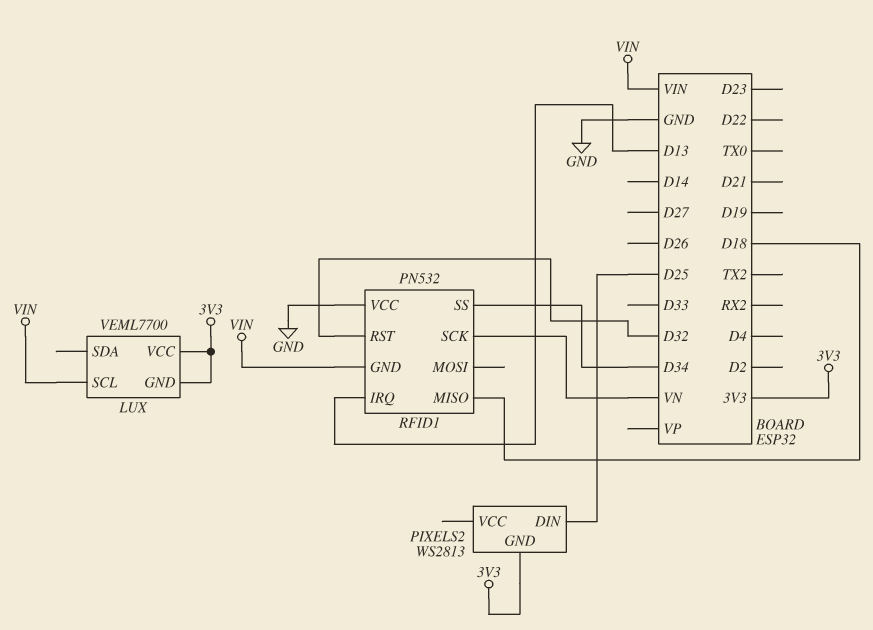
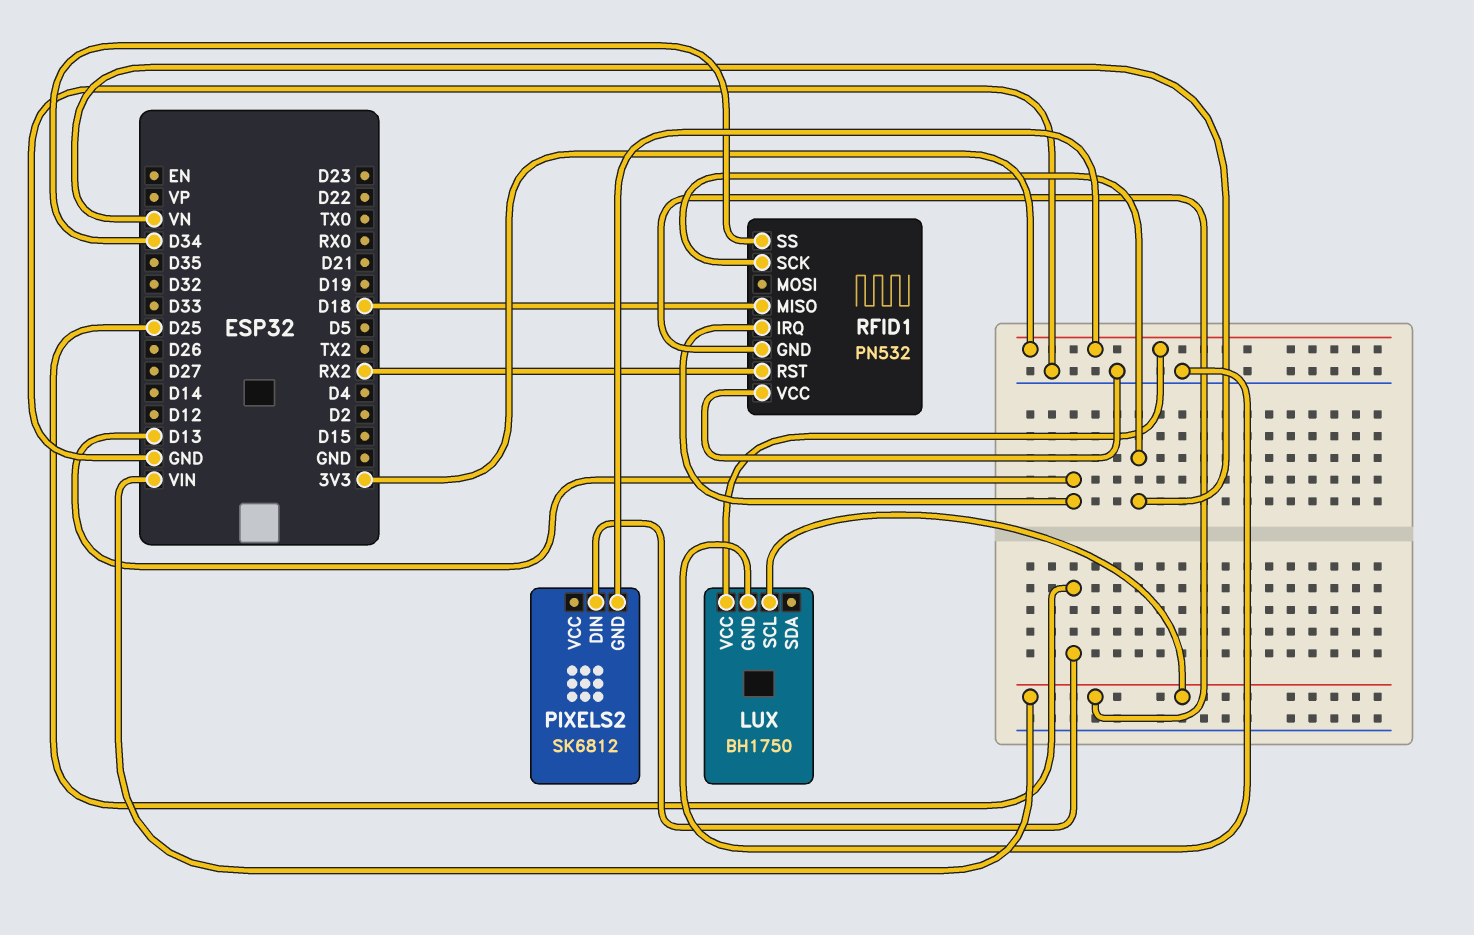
LUX: VEML7700 -> BH1750
LUX pin GND: 3V3 -> GND
PIXELS2: WS2813 -> SK6812
RFID1 pin RST: D32 -> RX2

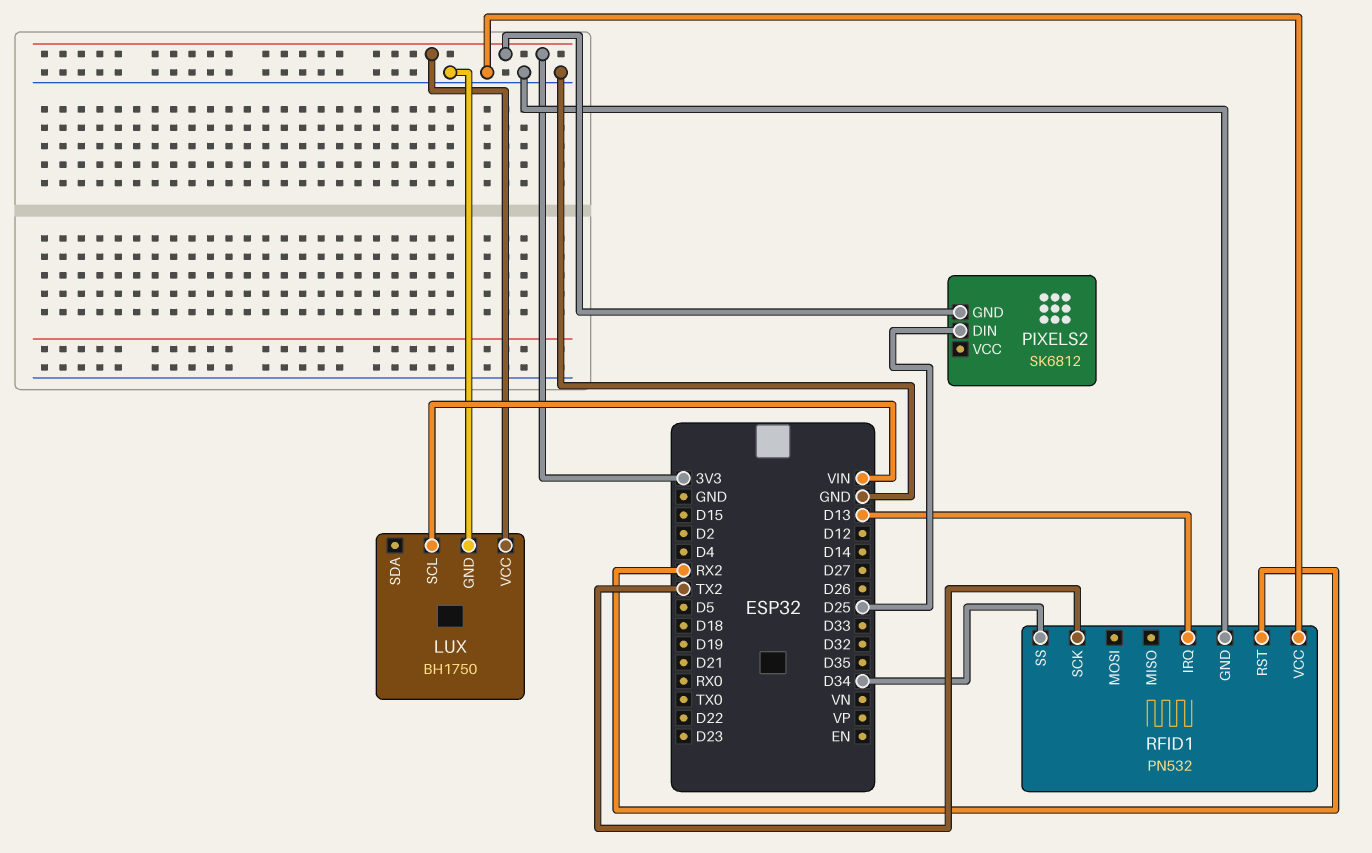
RFID1 pin GND: VIN -> GND
RFID1 pin MISO: D18 -> none
RFID1 pin SCK: VN -> TX2

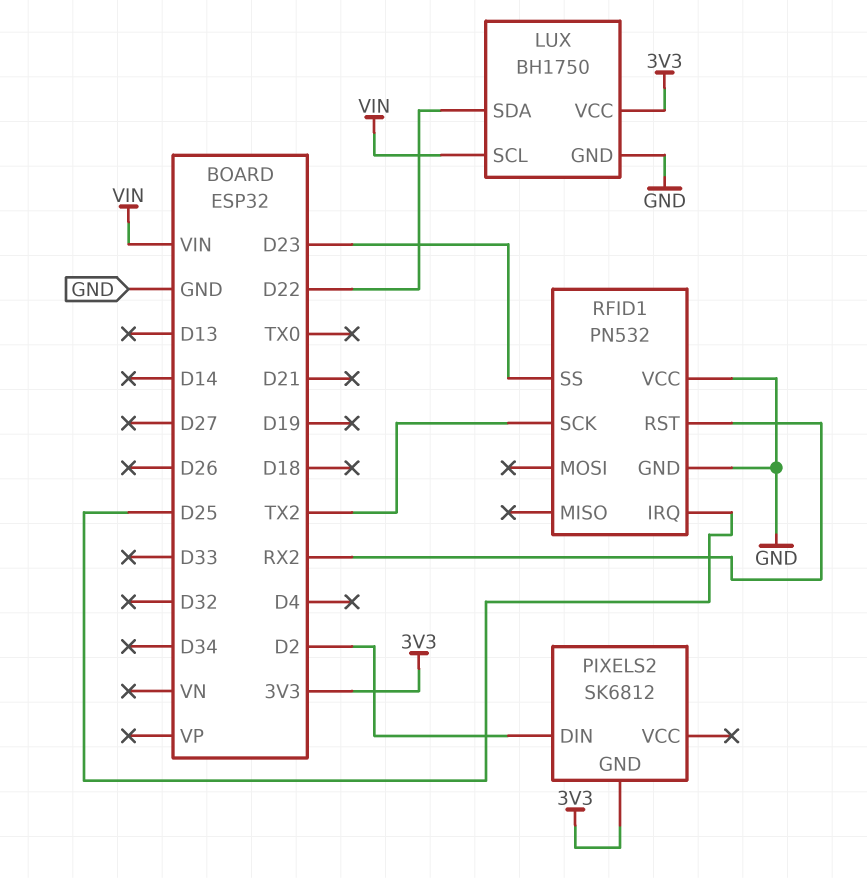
LUX pin SDA: none -> D22
PIXELS2 pin DIN: D25 -> D2
RFID1 pin IRQ: D13 -> D25
RFID1 pin SS: D34 -> D23

